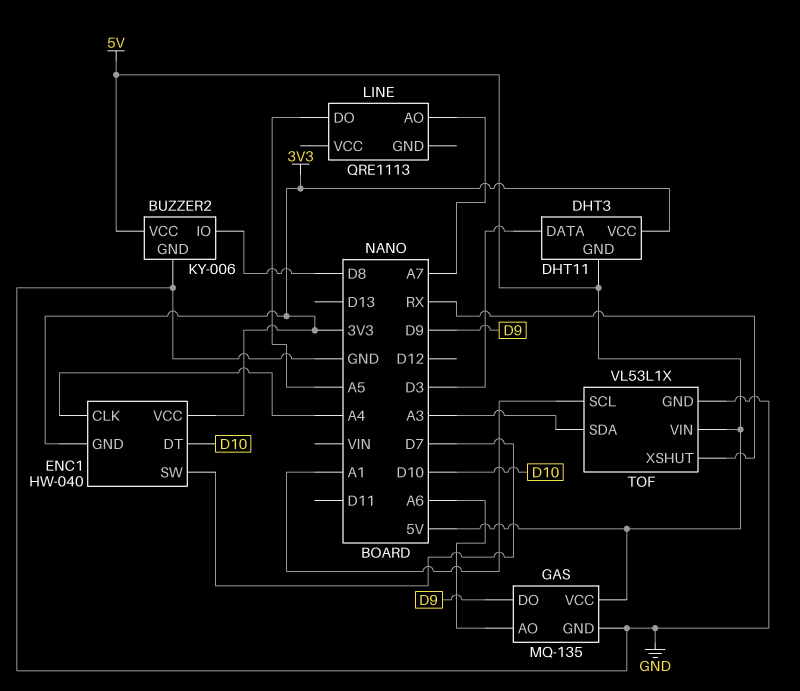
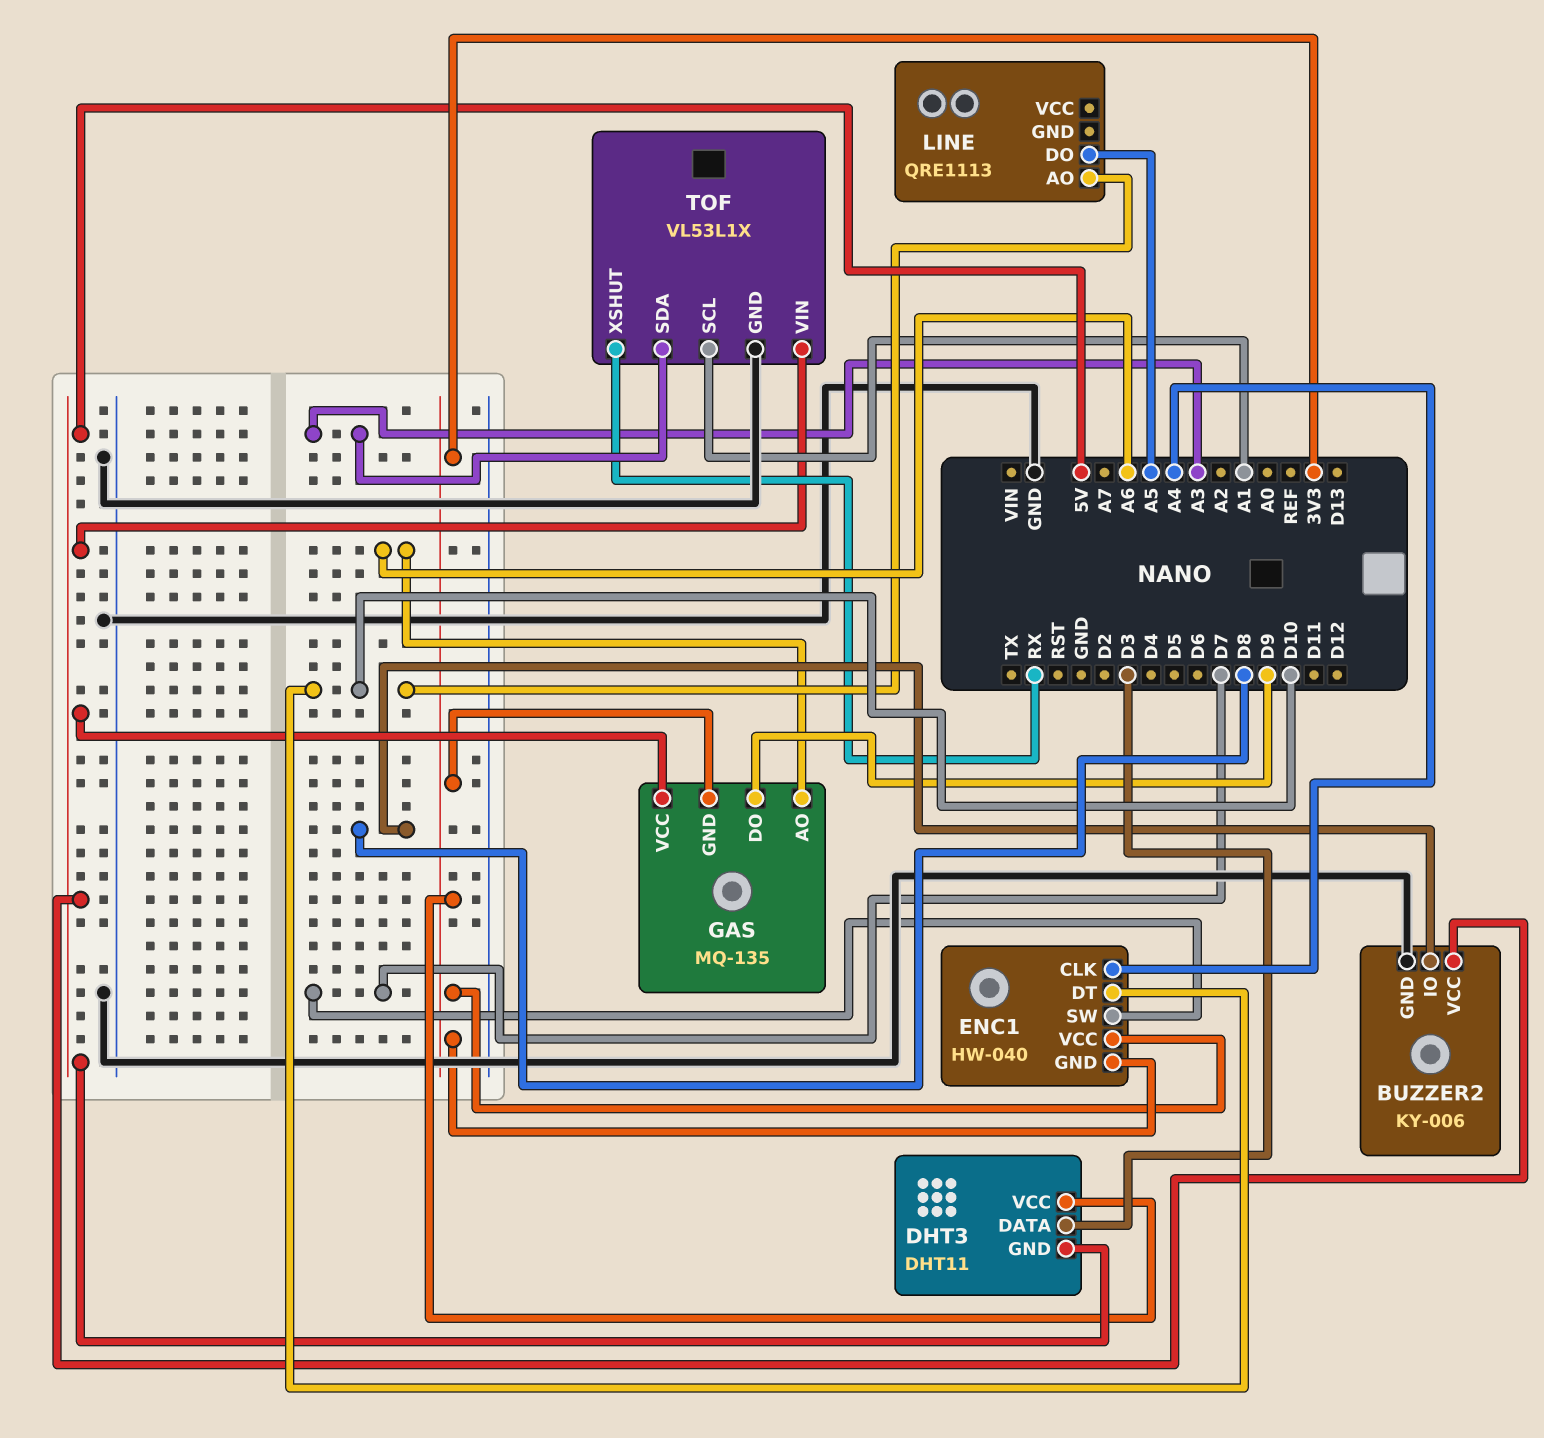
GAS pin GND: GND -> 3V3
LINE pin AO: A7 -> D10

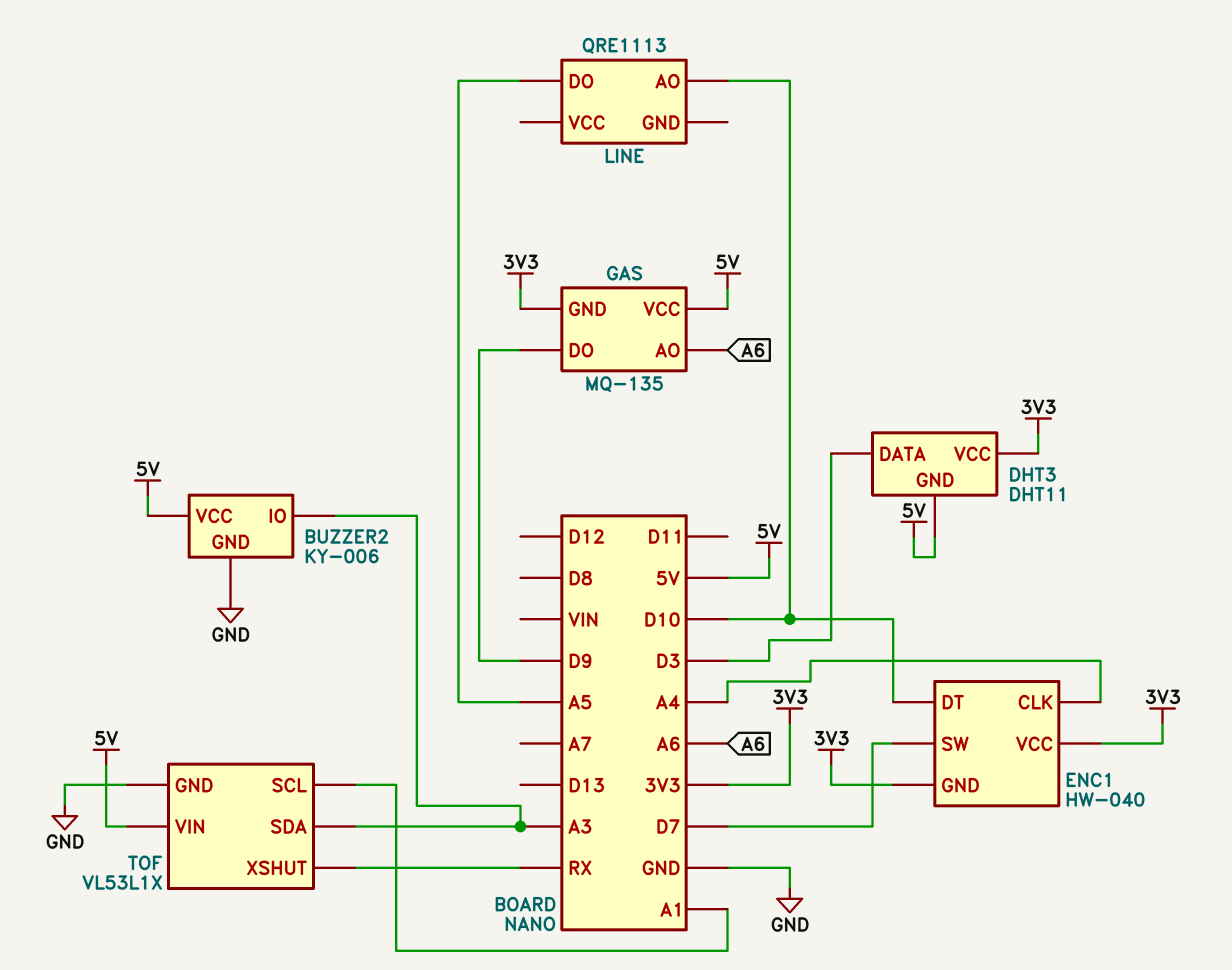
BUZZER2 pin IO: D8 -> A3

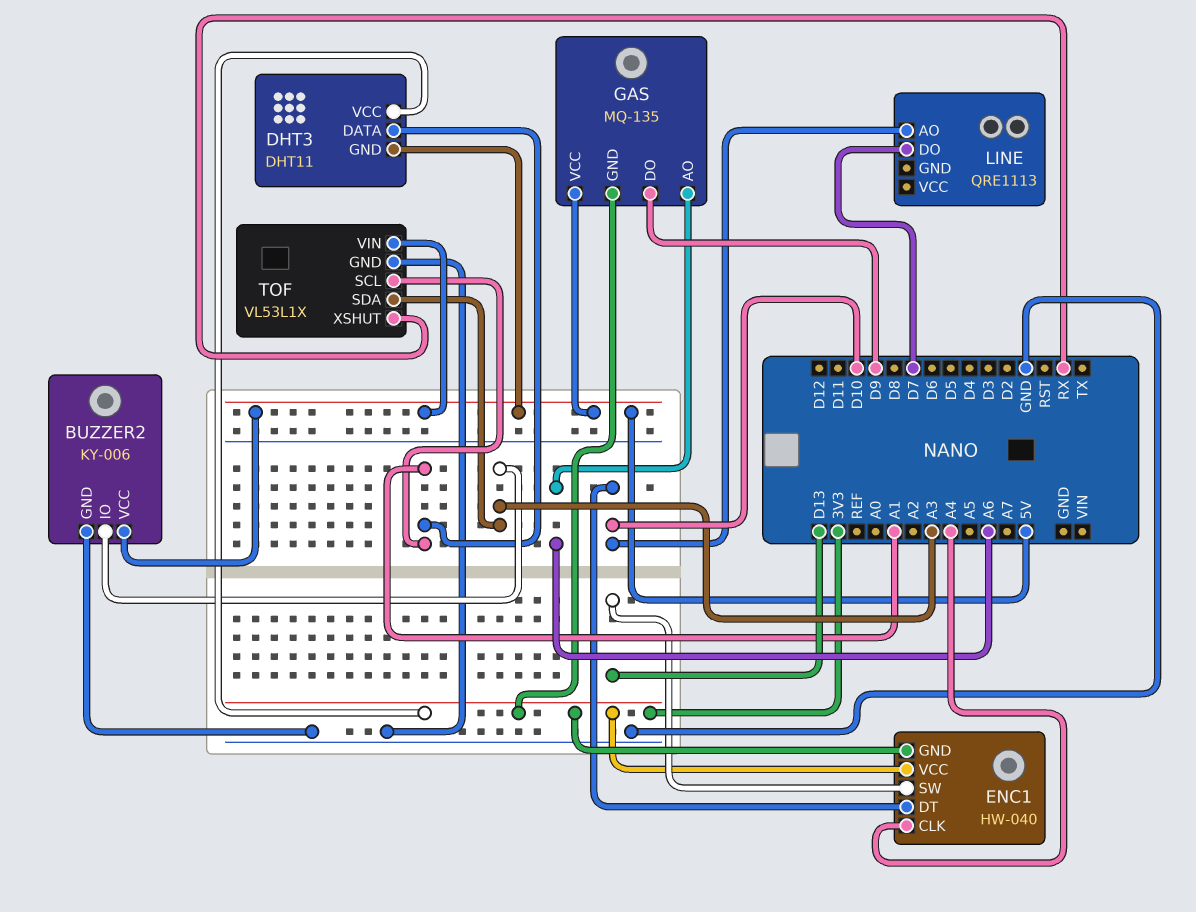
DHT3 pin DATA: D3 -> A1
ENC1 pin SW: D7 -> D13
LINE pin DO: A5 -> D7

